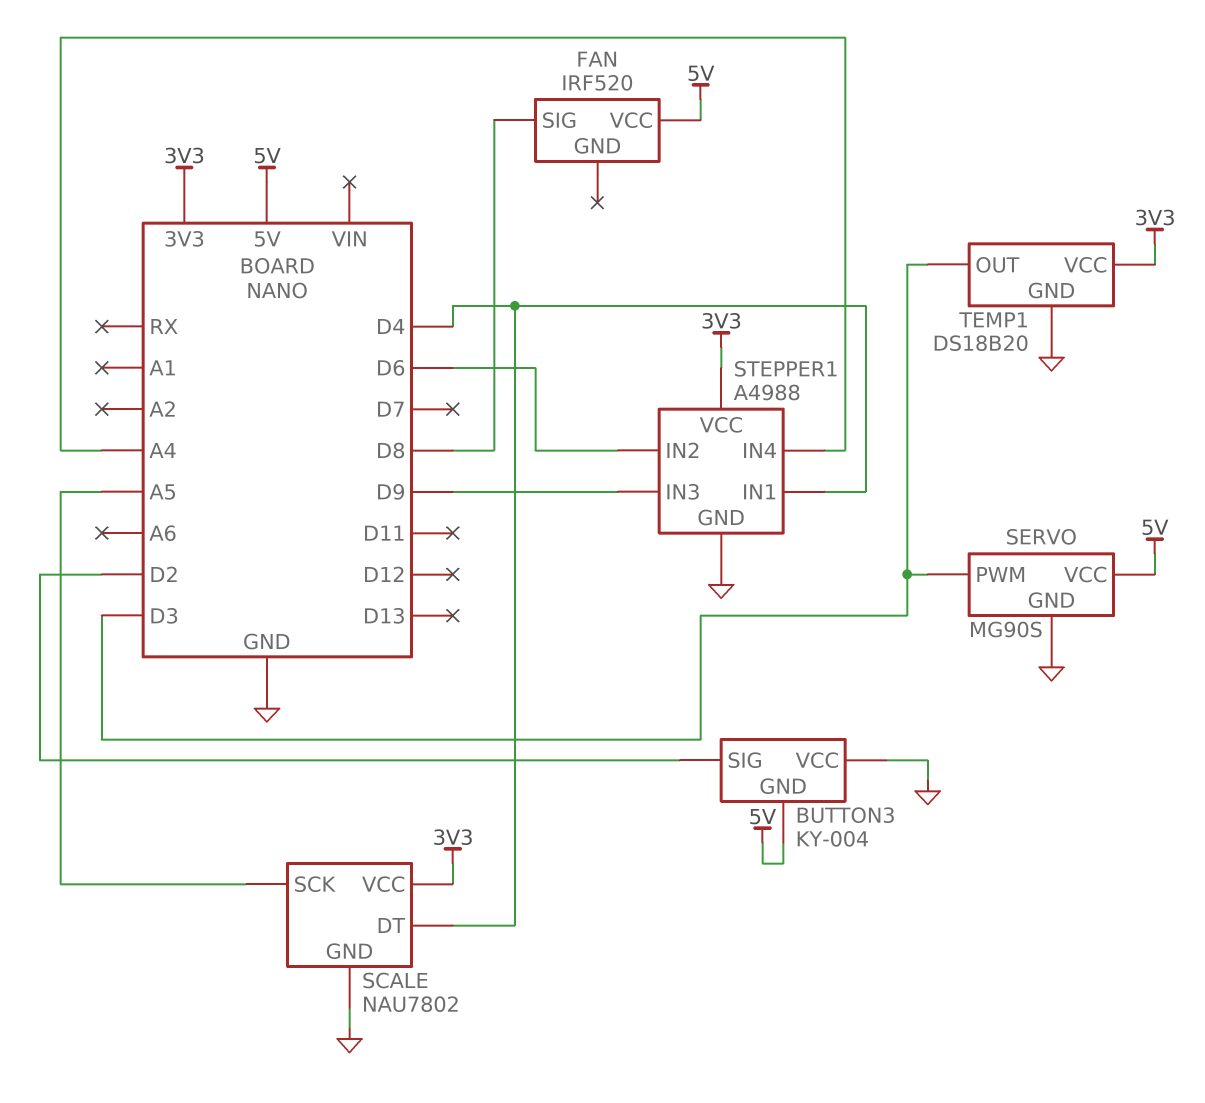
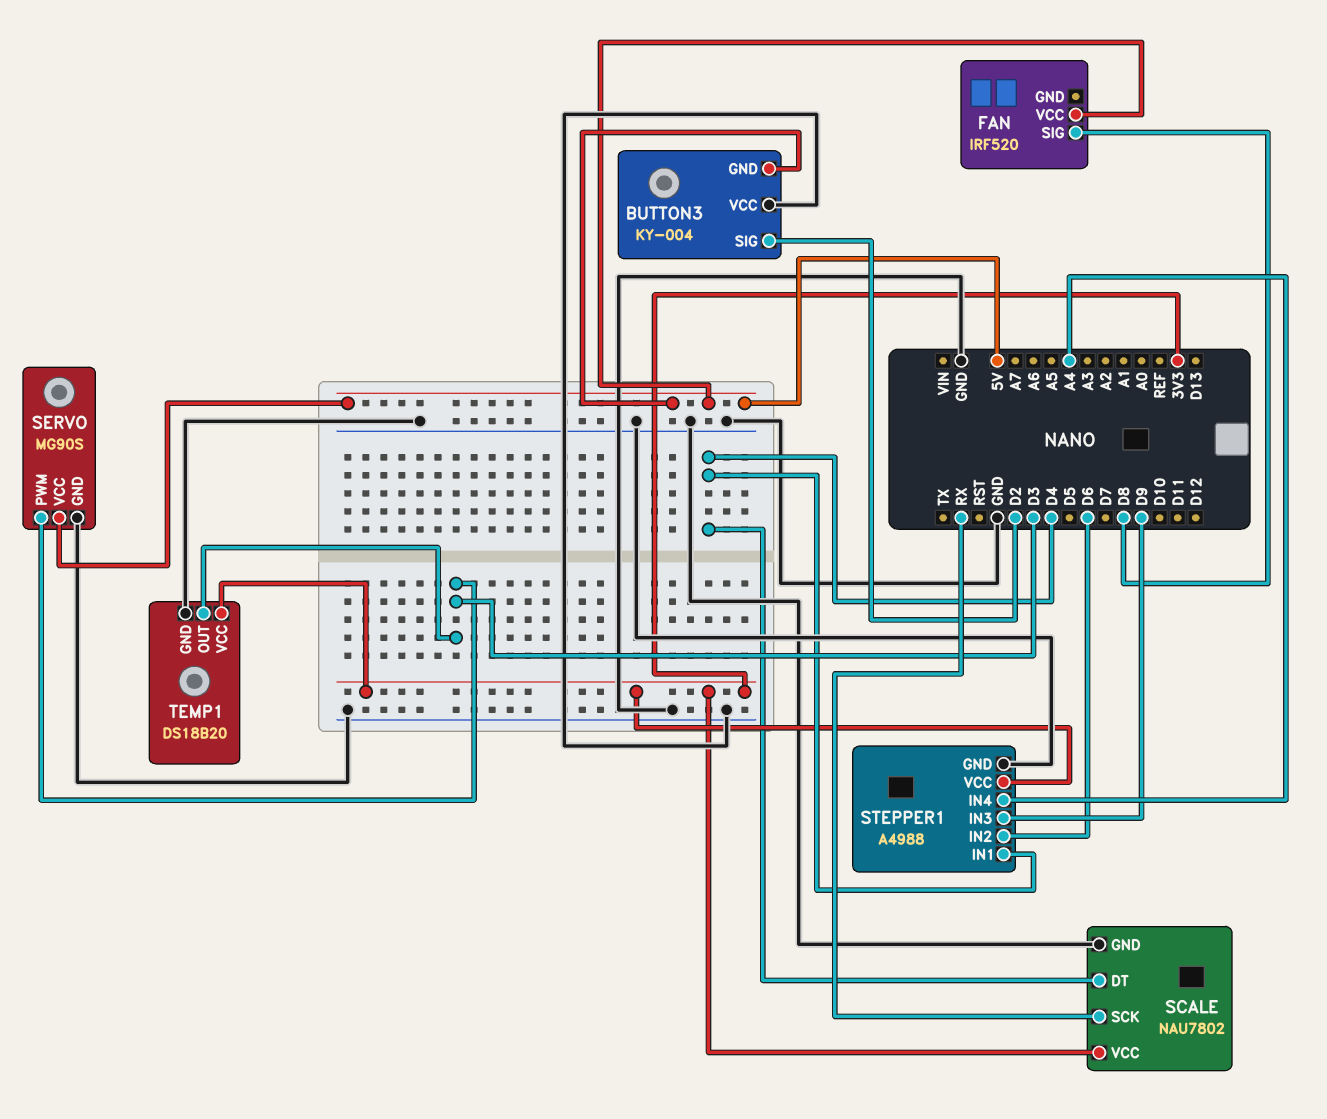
SCALE pin SCK: A5 -> RX

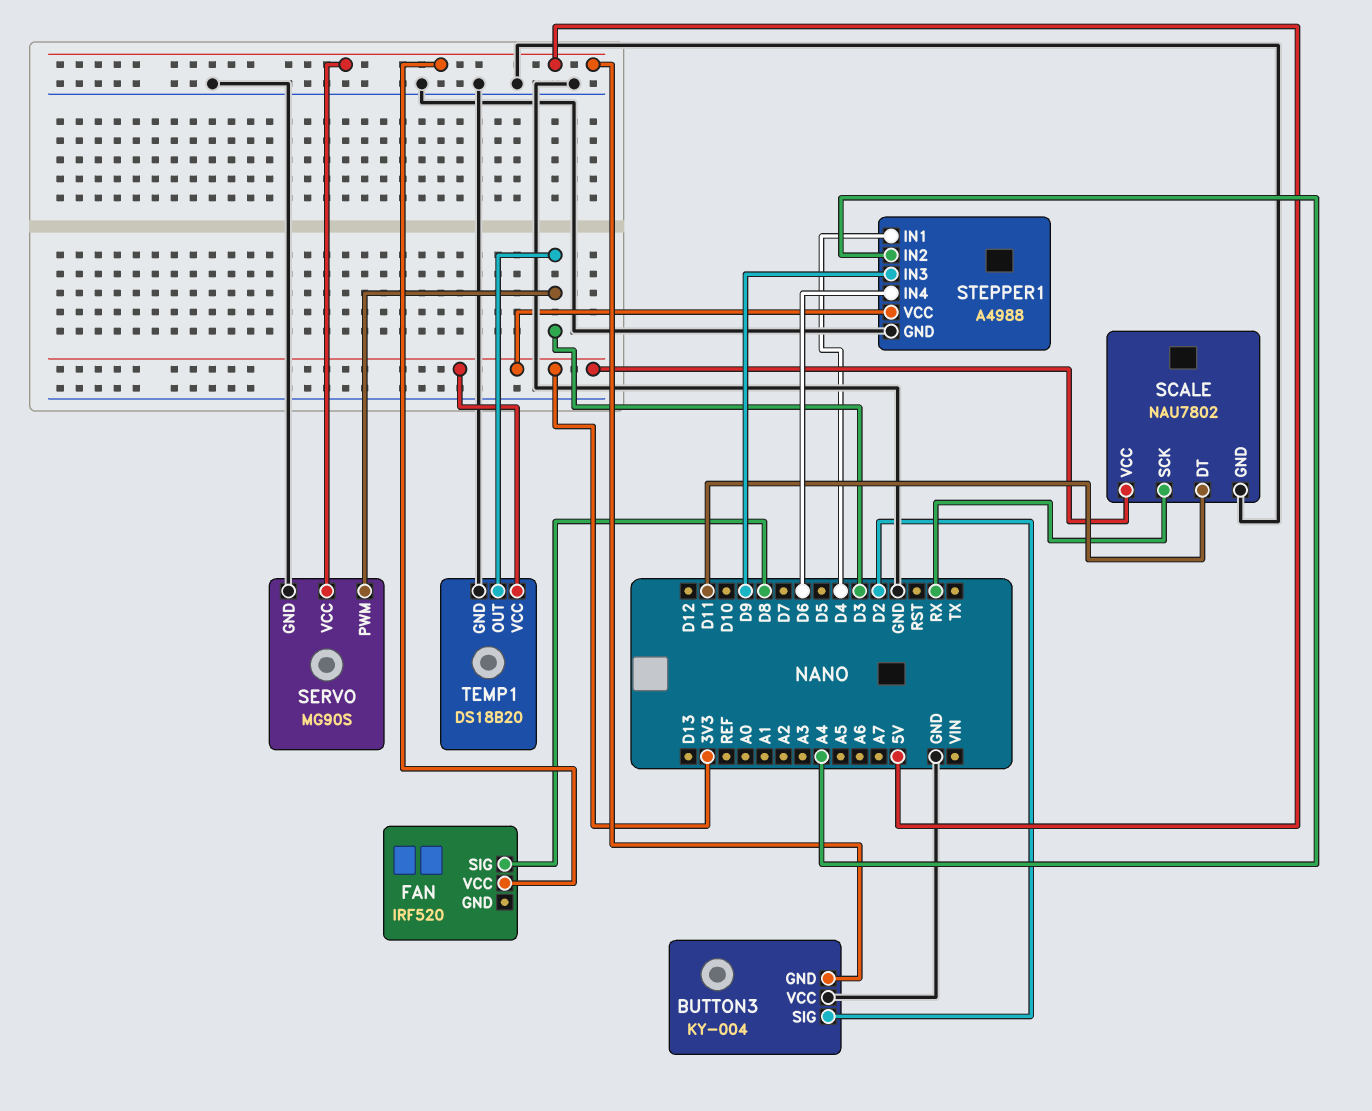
SCALE pin DT: D4 -> D11
STEPPER1 pin IN2: D6 -> A4
STEPPER1 pin IN4: A4 -> D6

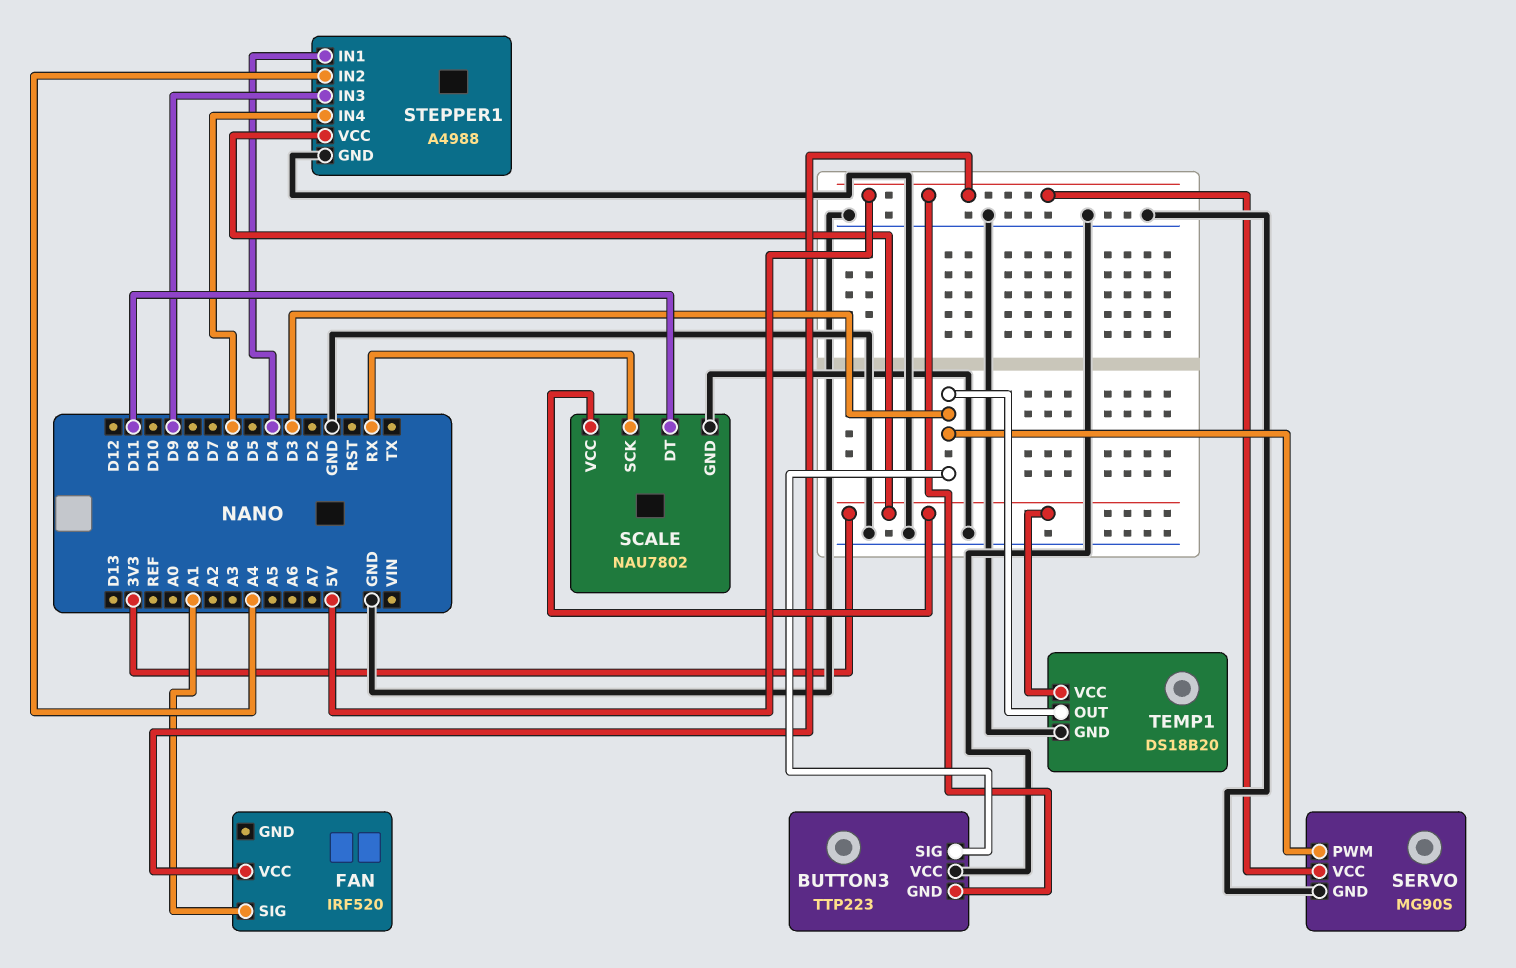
BUTTON3: KY-004 -> TTP223
BUTTON3 pin SIG: D2 -> D3
FAN pin SIG: D8 -> A1

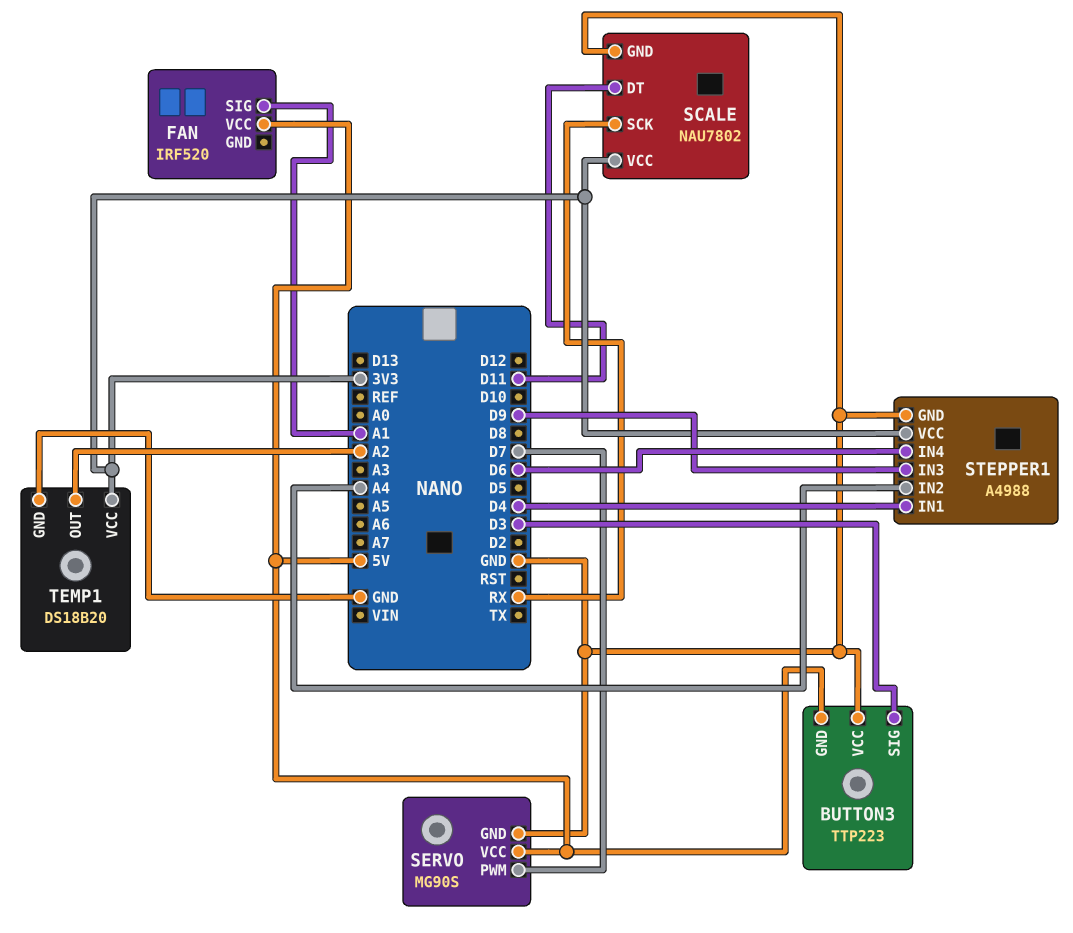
SERVO pin PWM: D3 -> D7
TEMP1 pin OUT: D3 -> A2

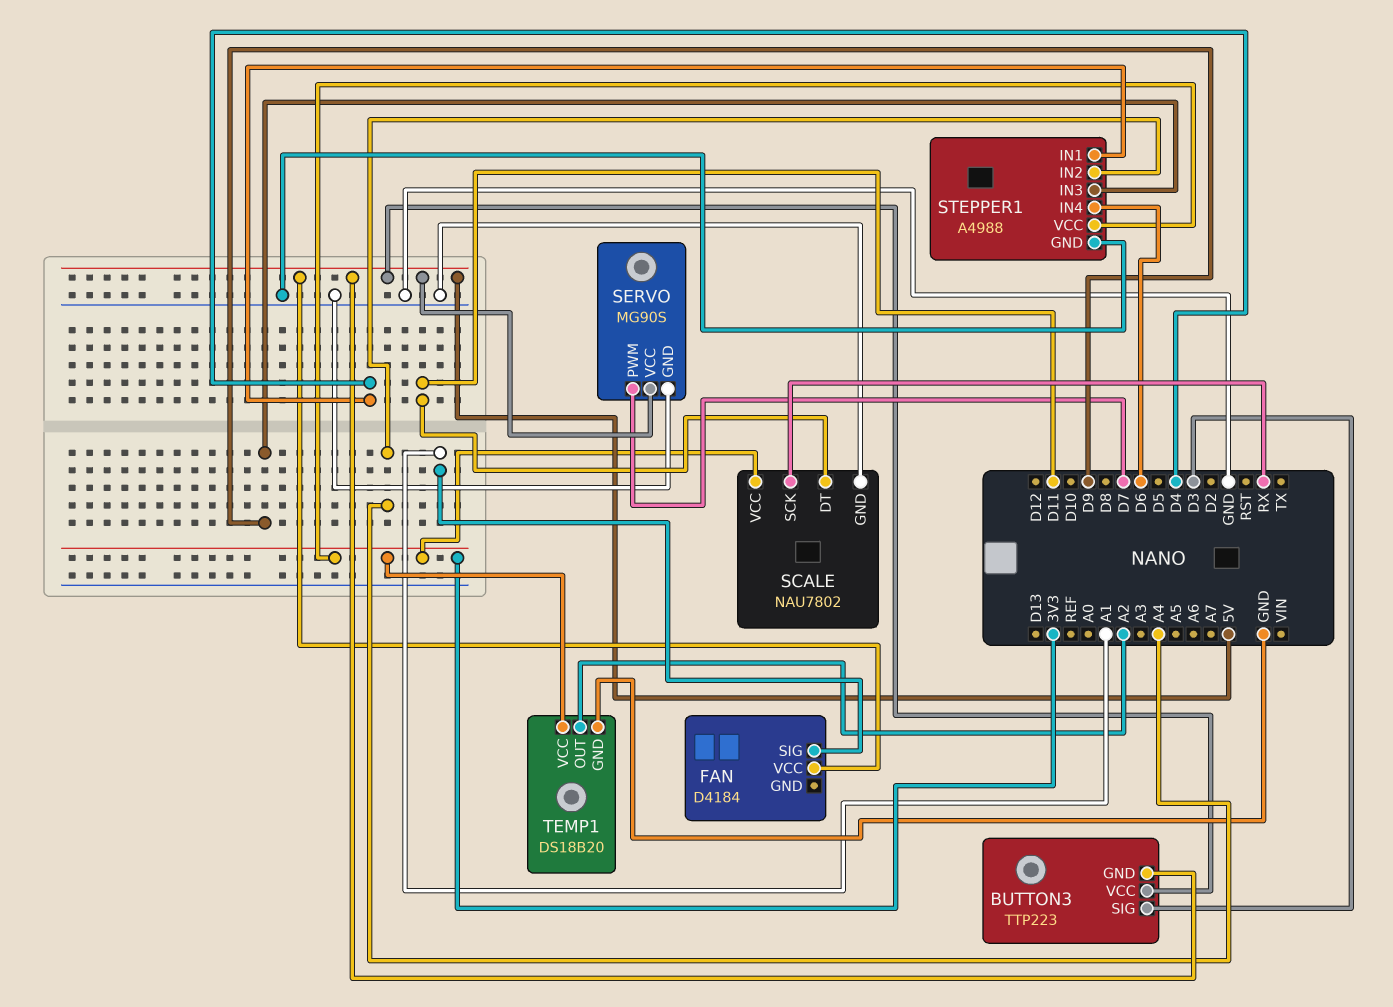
BUTTON3 pin VCC: GND -> 5V
FAN: IRF520 -> D4184

